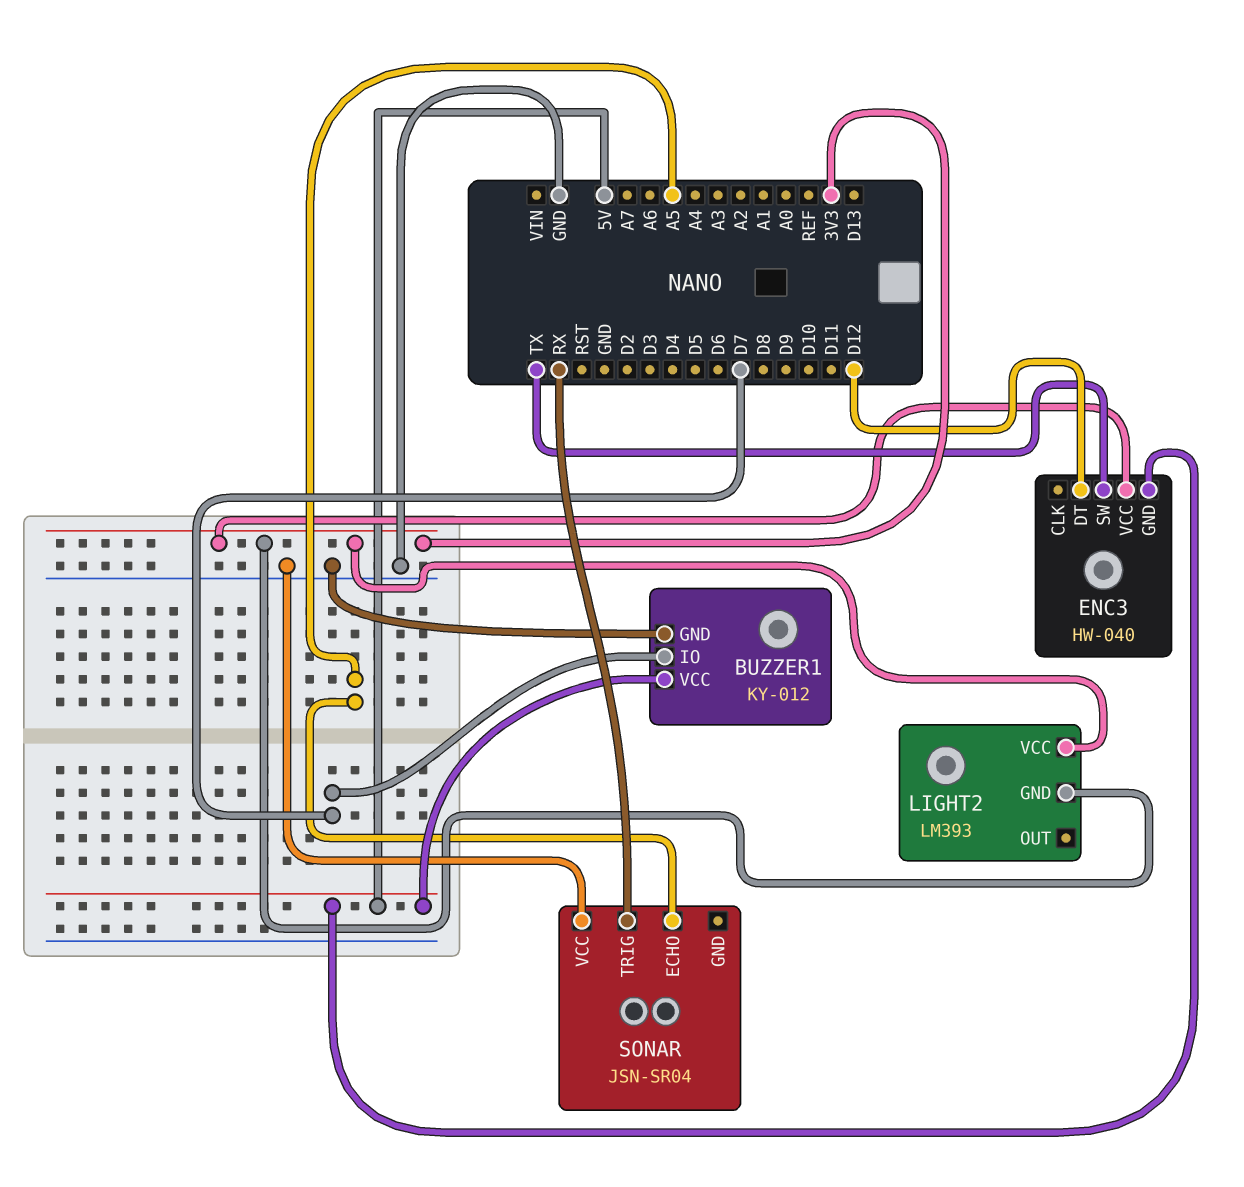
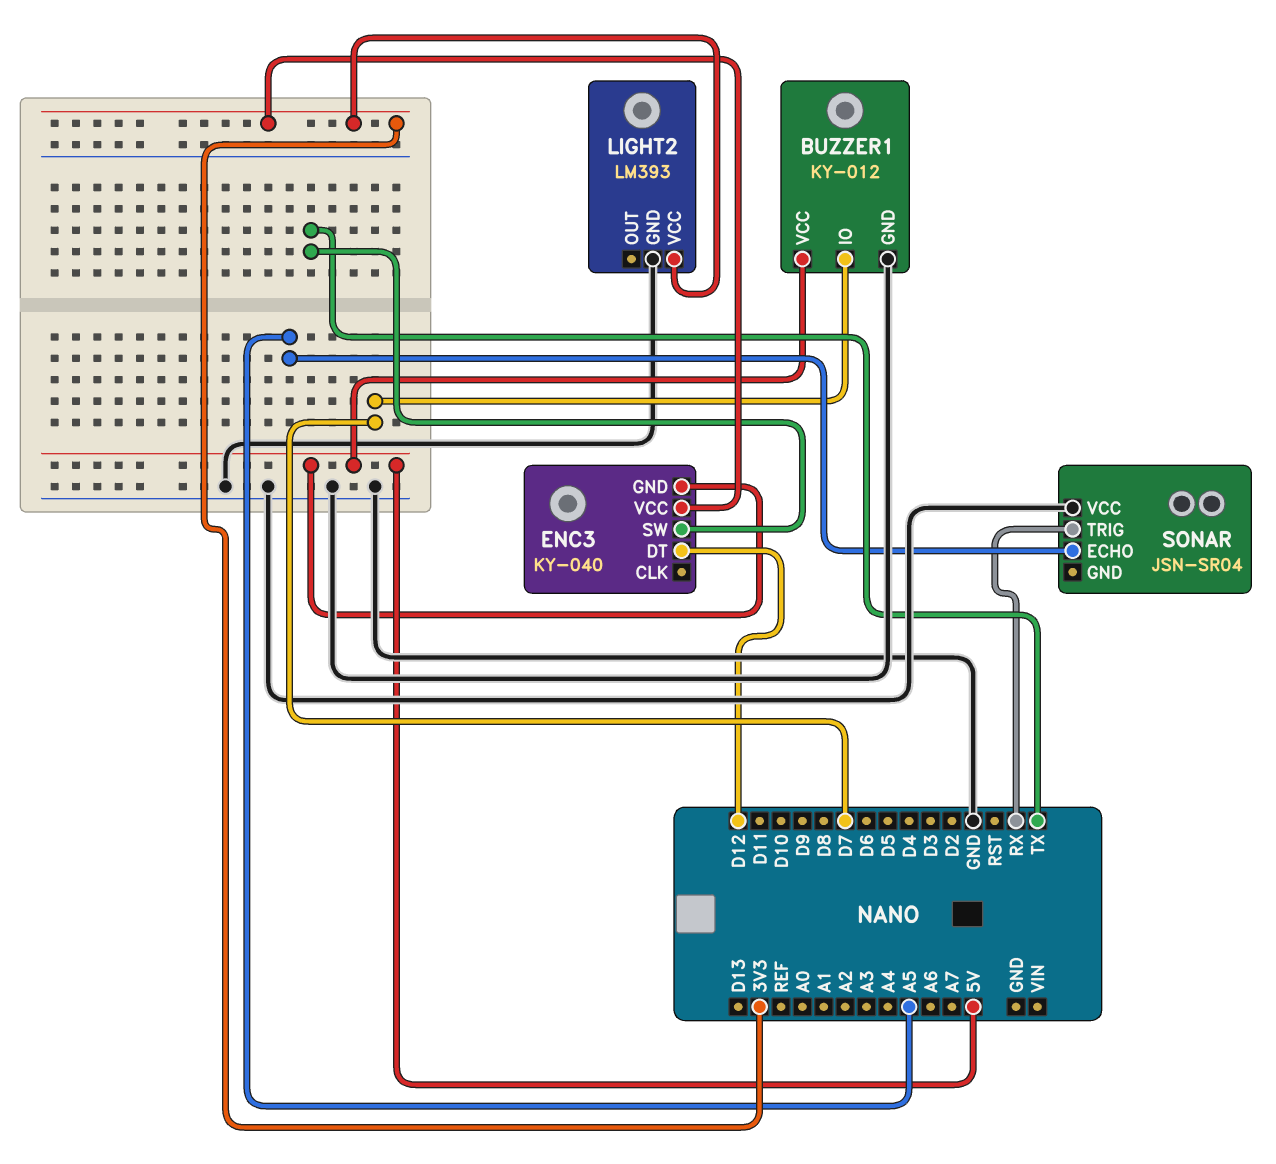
ENC3: HW-040 -> KY-040
LIGHT2 pin GND: 3V3 -> GND

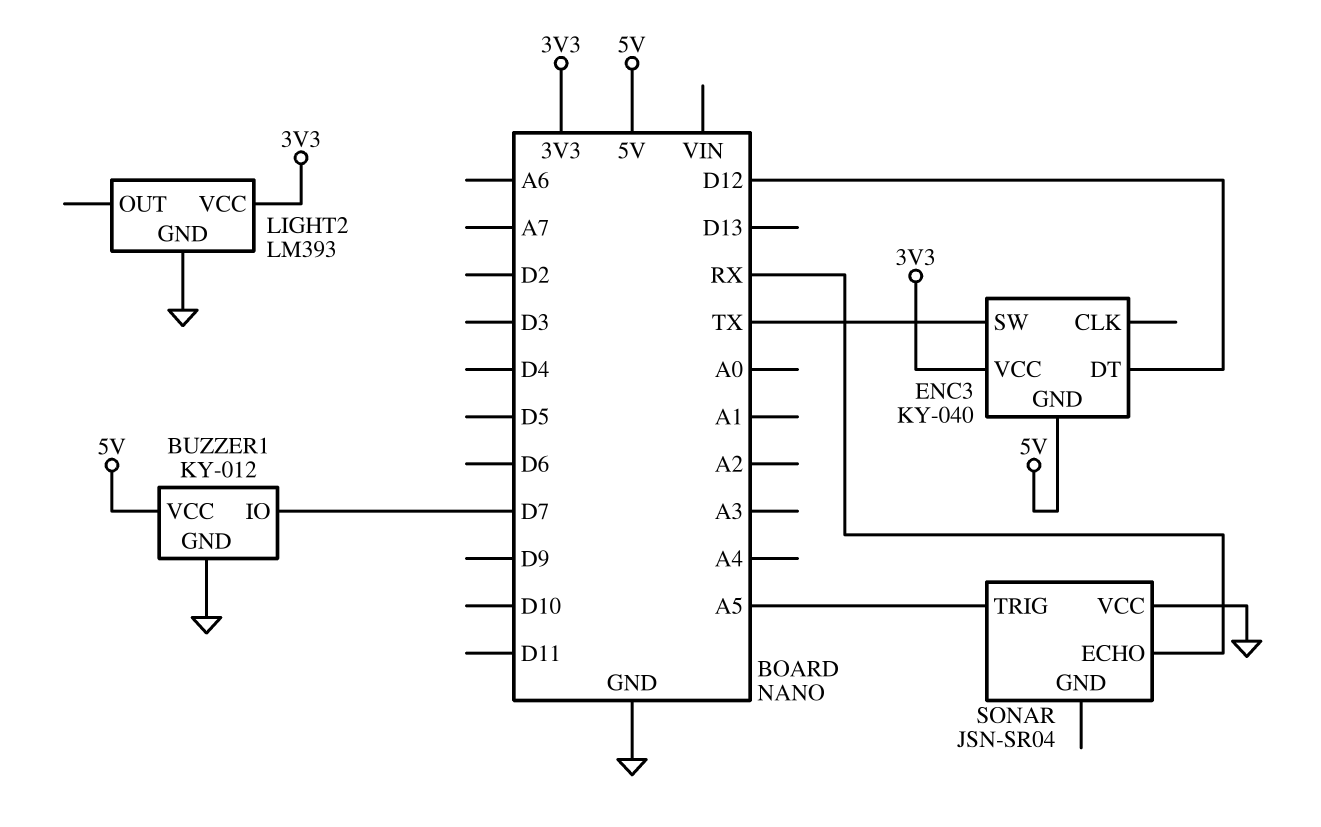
SONAR pin ECHO: A5 -> RX
SONAR pin TRIG: RX -> A5

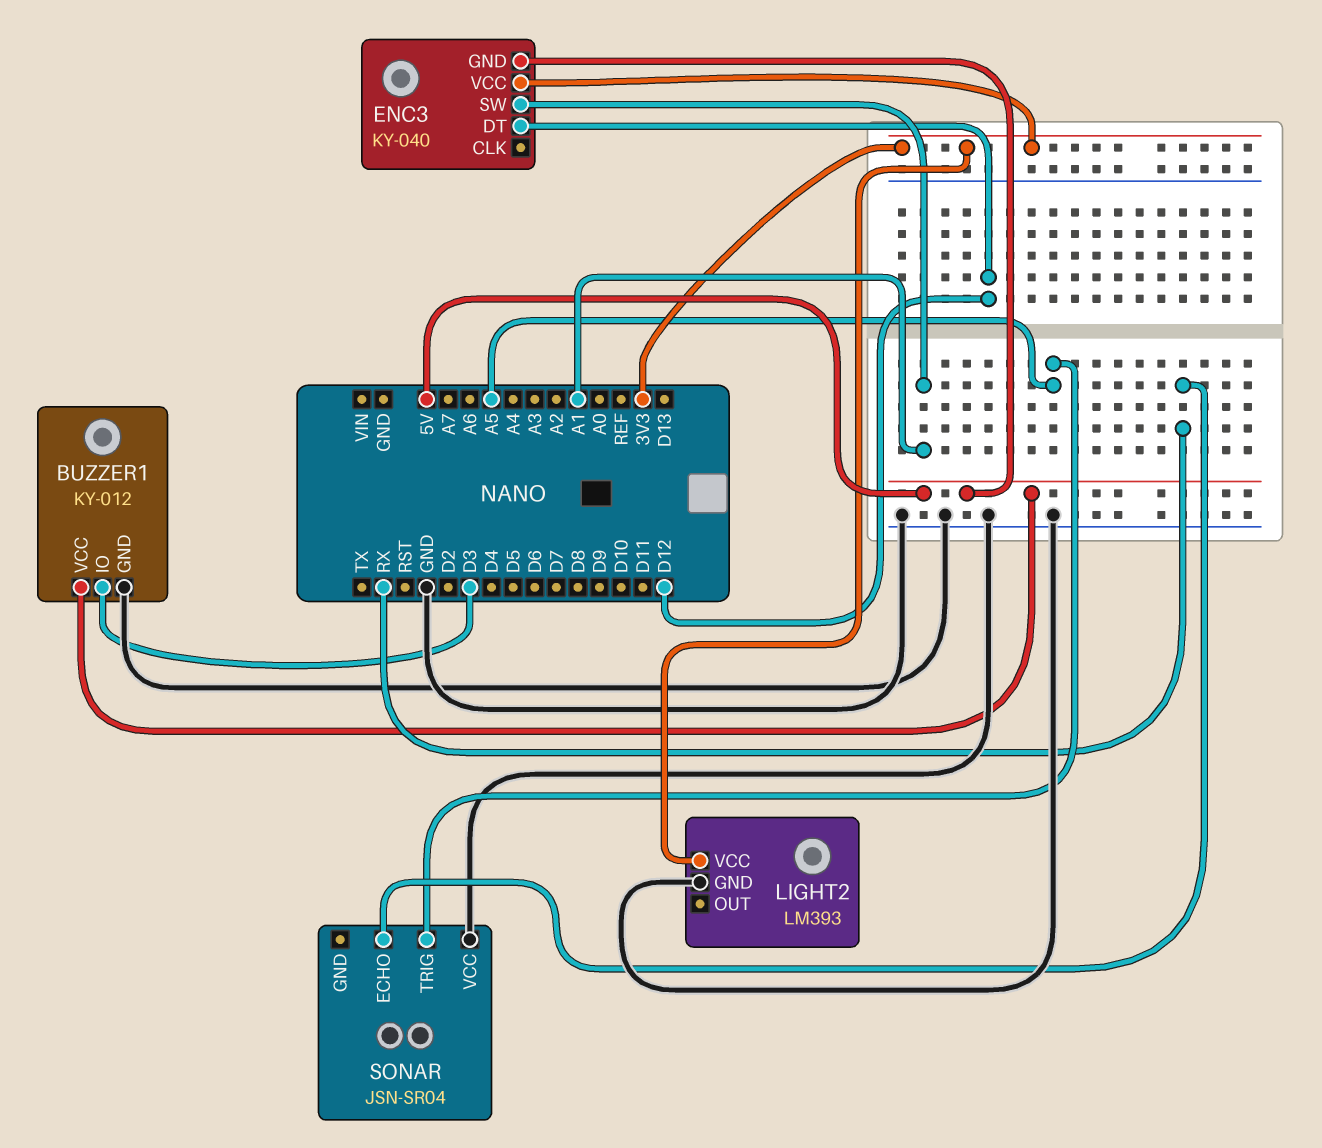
BUZZER1 pin IO: D7 -> D3
ENC3 pin SW: TX -> A1

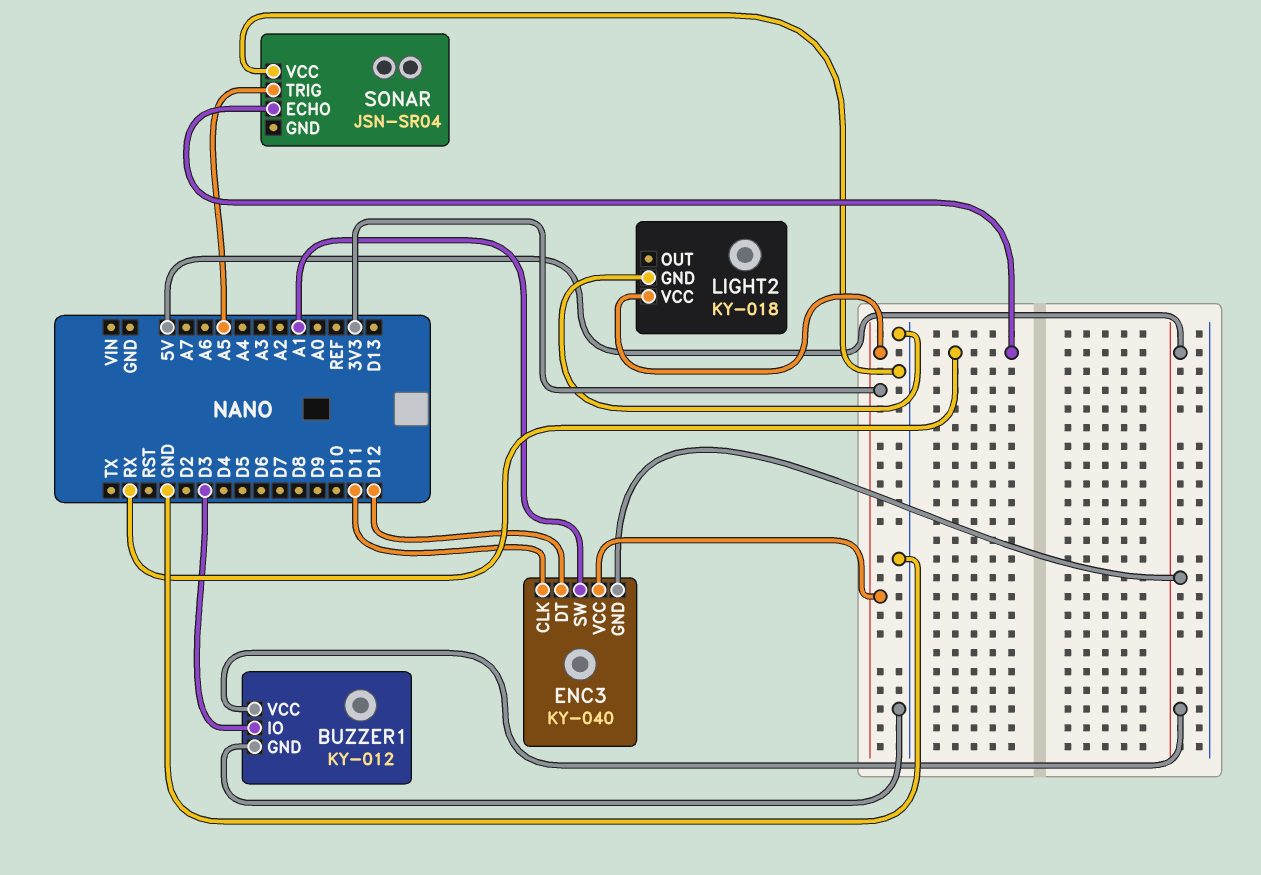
ENC3 pin CLK: none -> D11
LIGHT2: LM393 -> KY-018

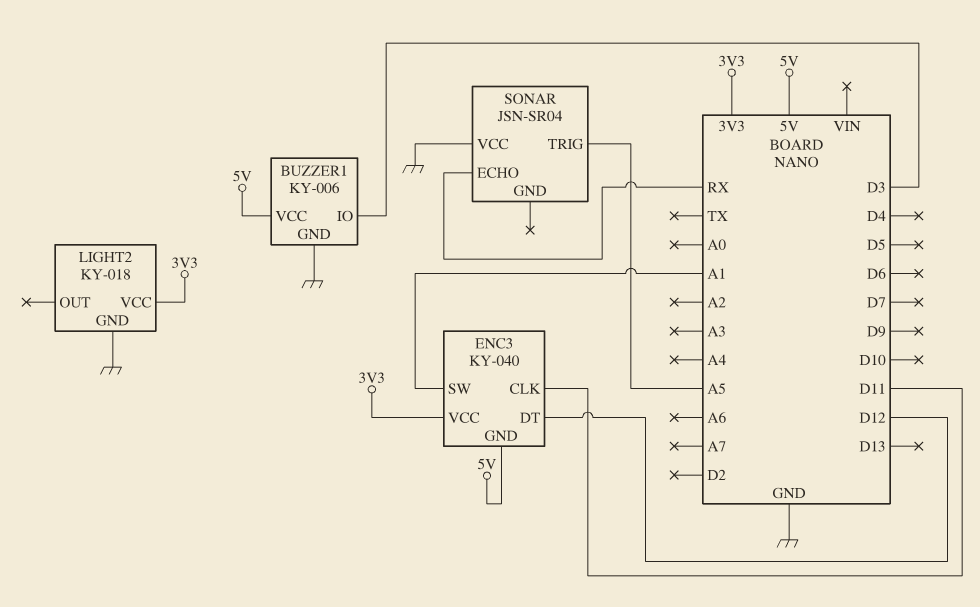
BUZZER1: KY-012 -> KY-006

